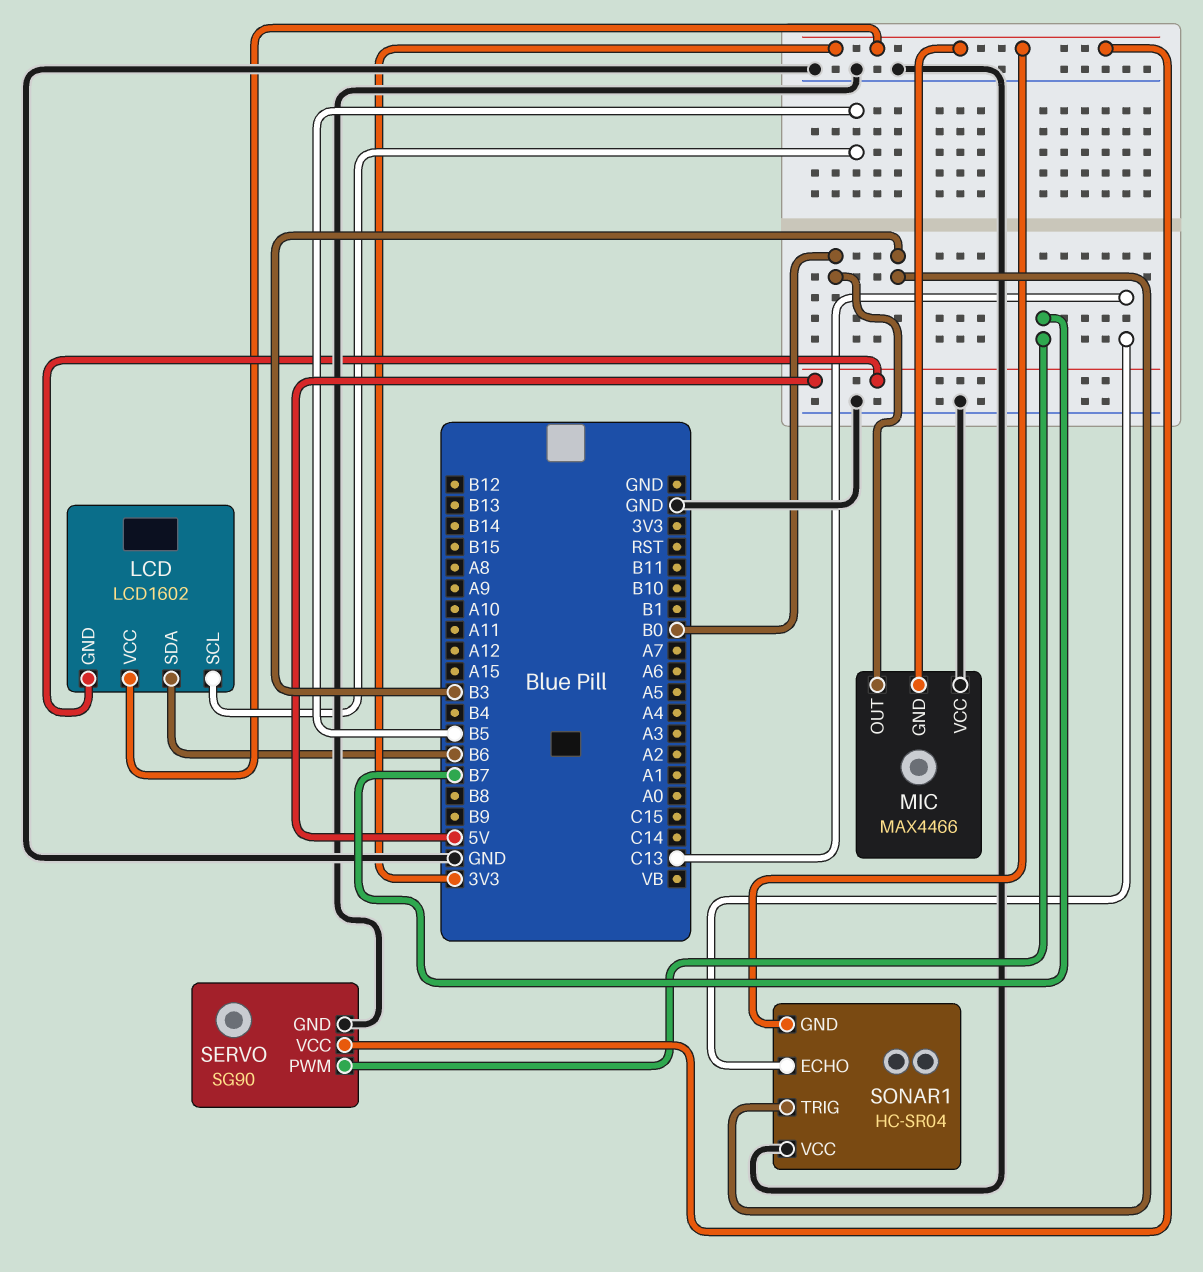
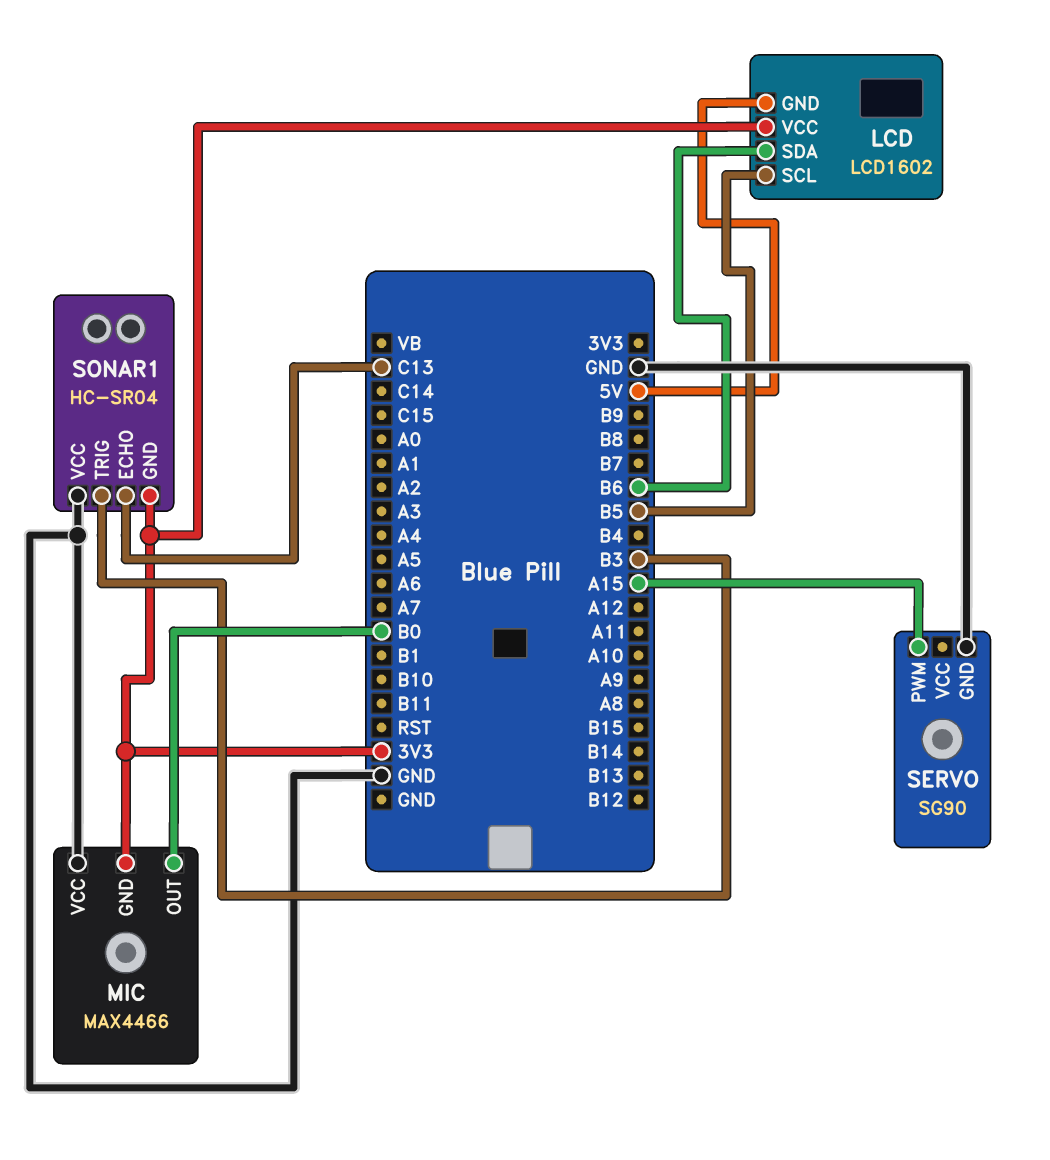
SERVO pin PWM: B7 -> A15
SERVO pin VCC: 3V3 -> none

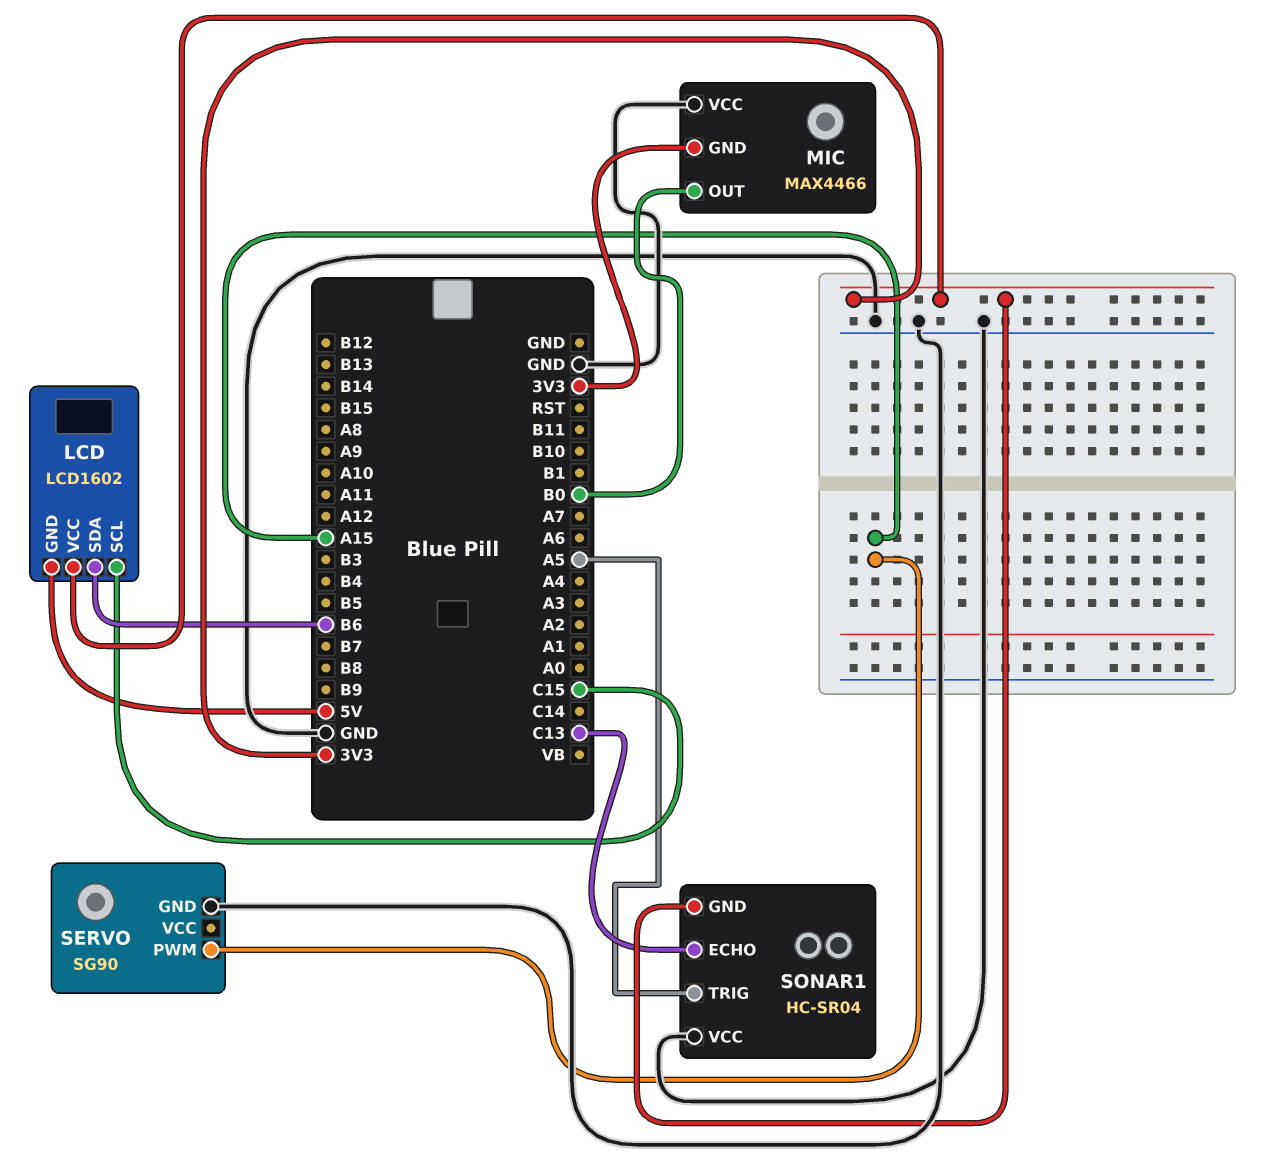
LCD pin SCL: B5 -> C15
SONAR1 pin TRIG: B3 -> A5

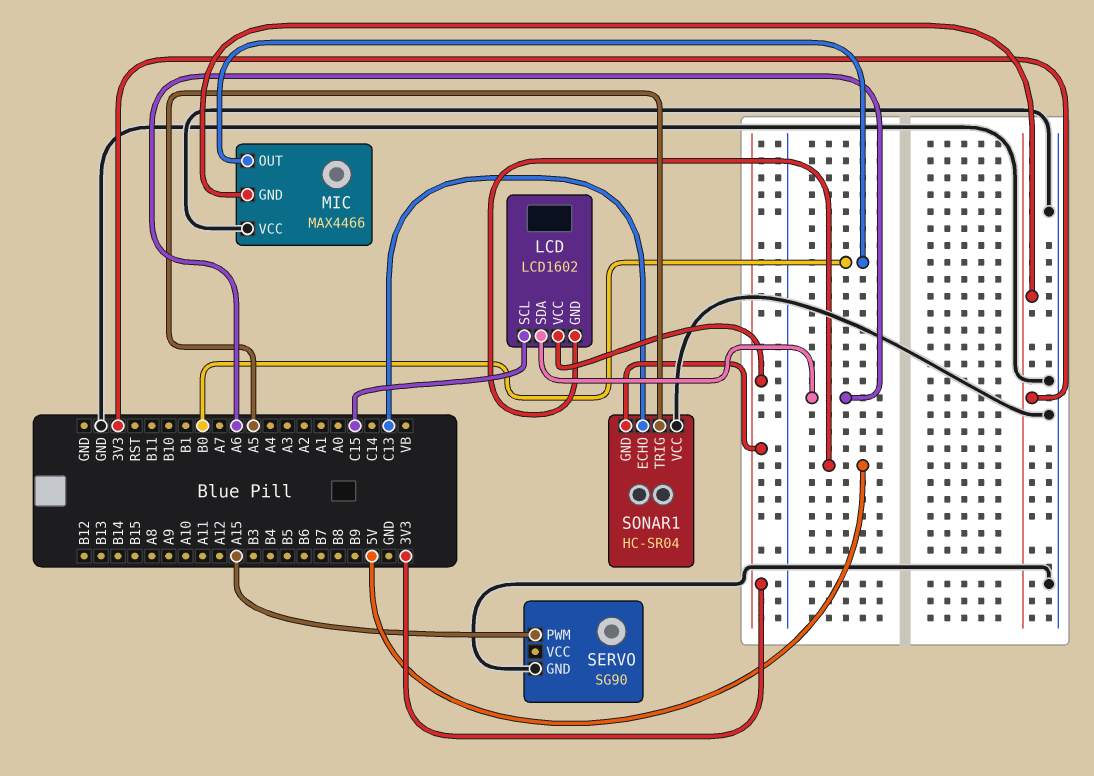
LCD pin SDA: B6 -> A6

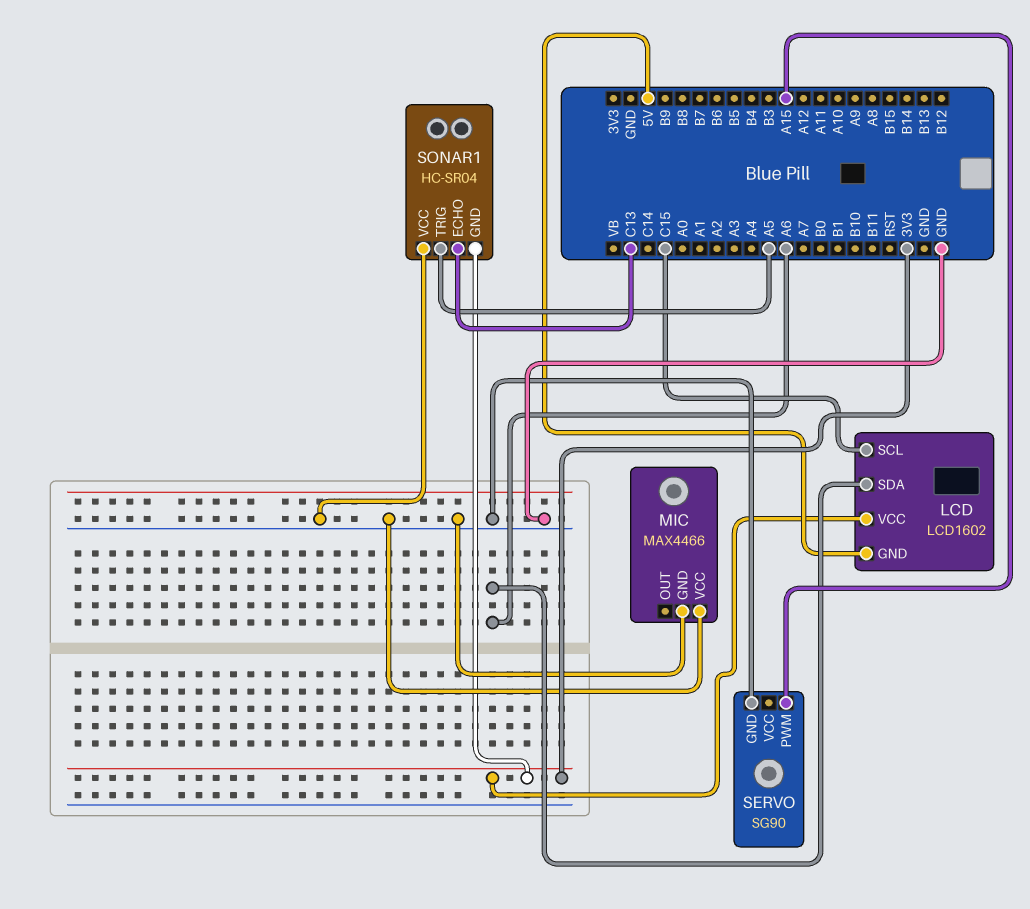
MIC pin GND: 3V3 -> GND
MIC pin OUT: B0 -> none

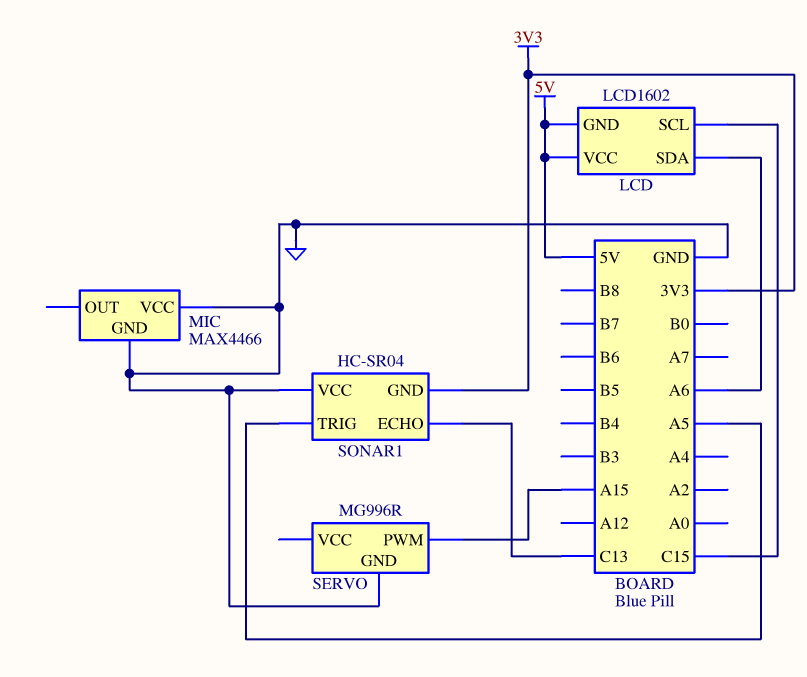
LCD pin VCC: 3V3 -> 5V
SERVO: SG90 -> MG996R

